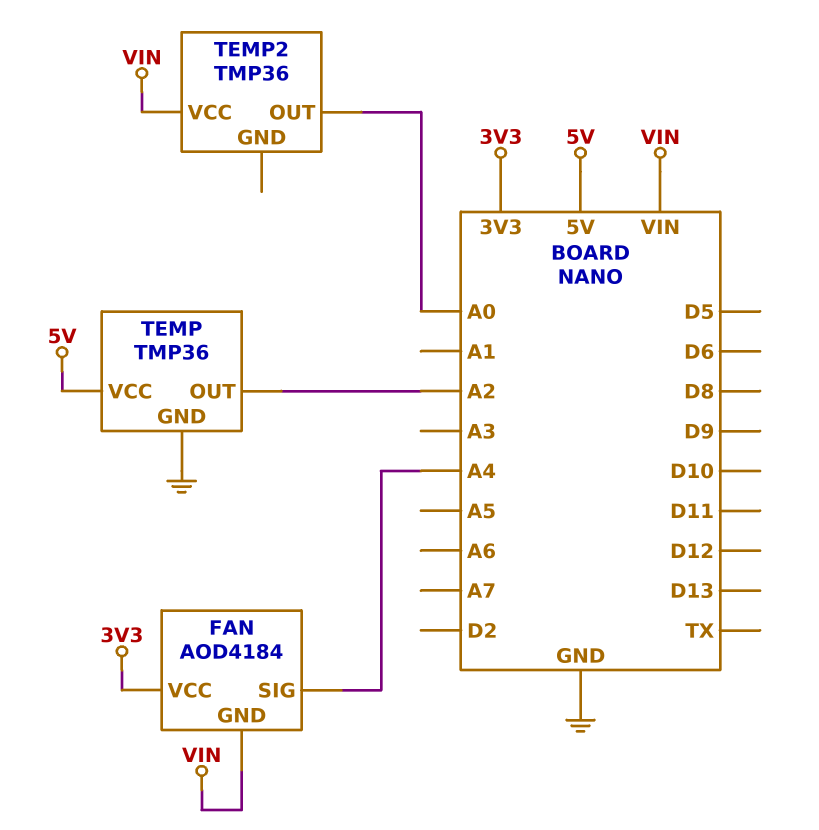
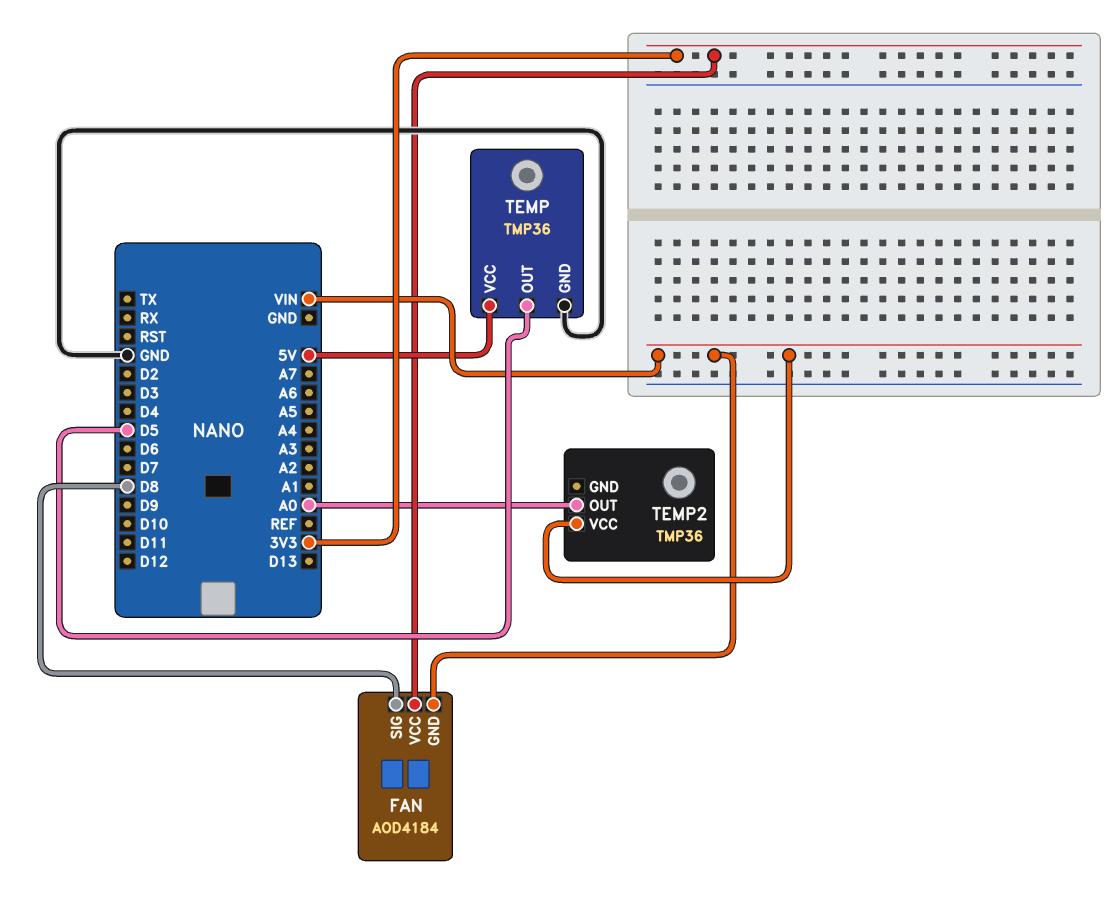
FAN pin SIG: A4 -> D8
TEMP pin OUT: A2 -> D5

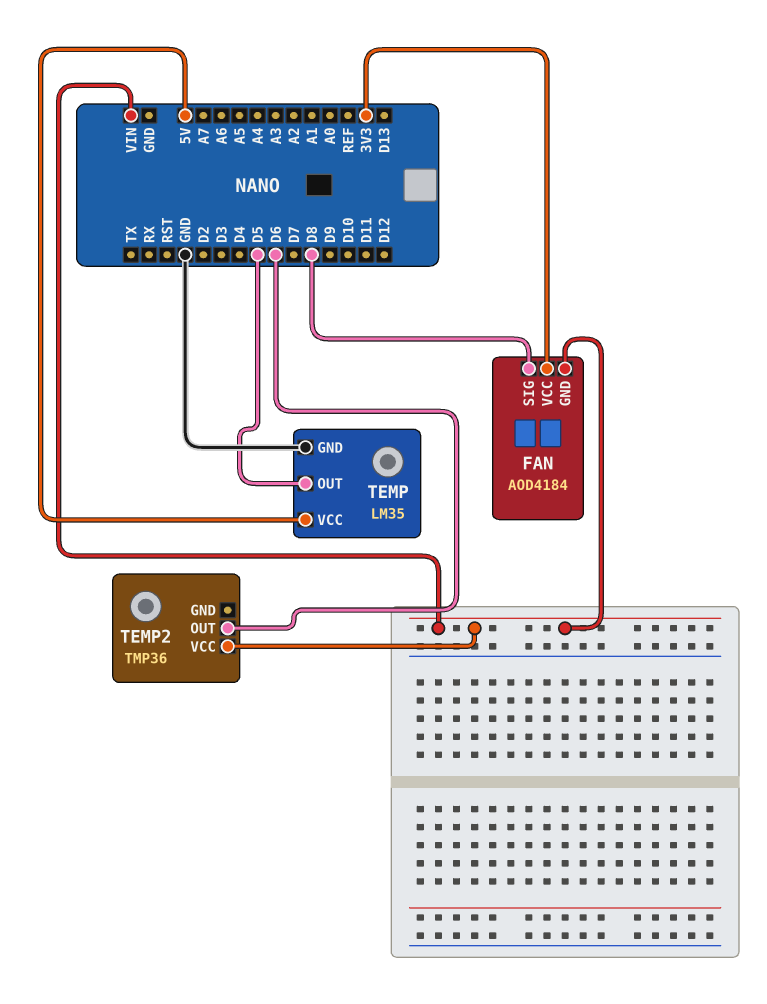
TEMP: TMP36 -> LM35
TEMP2 pin OUT: A0 -> D6

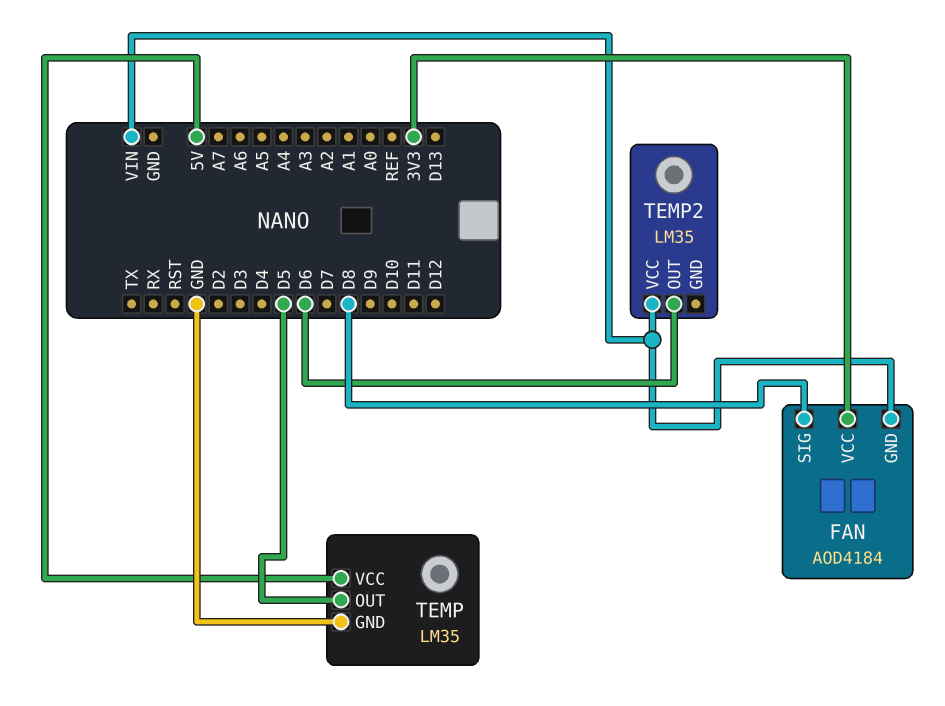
TEMP2: TMP36 -> LM35

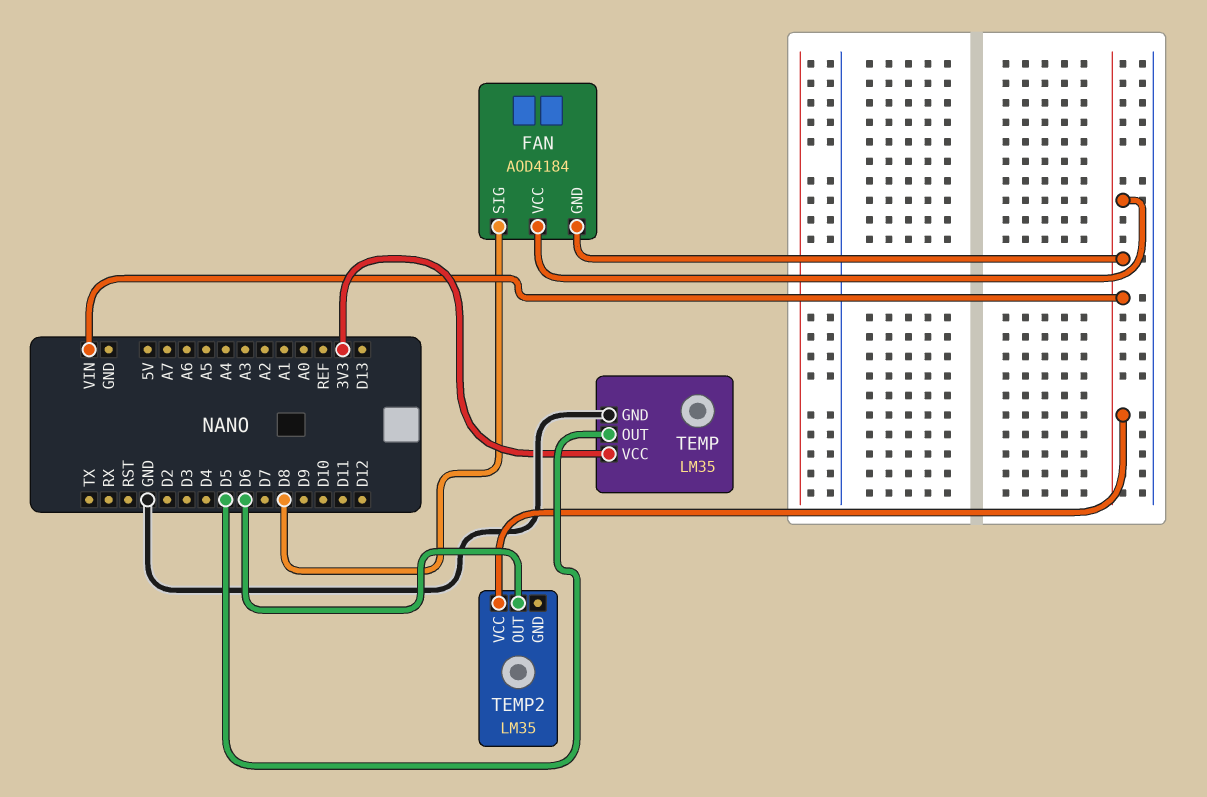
FAN pin VCC: 3V3 -> VIN
TEMP pin VCC: 5V -> 3V3

